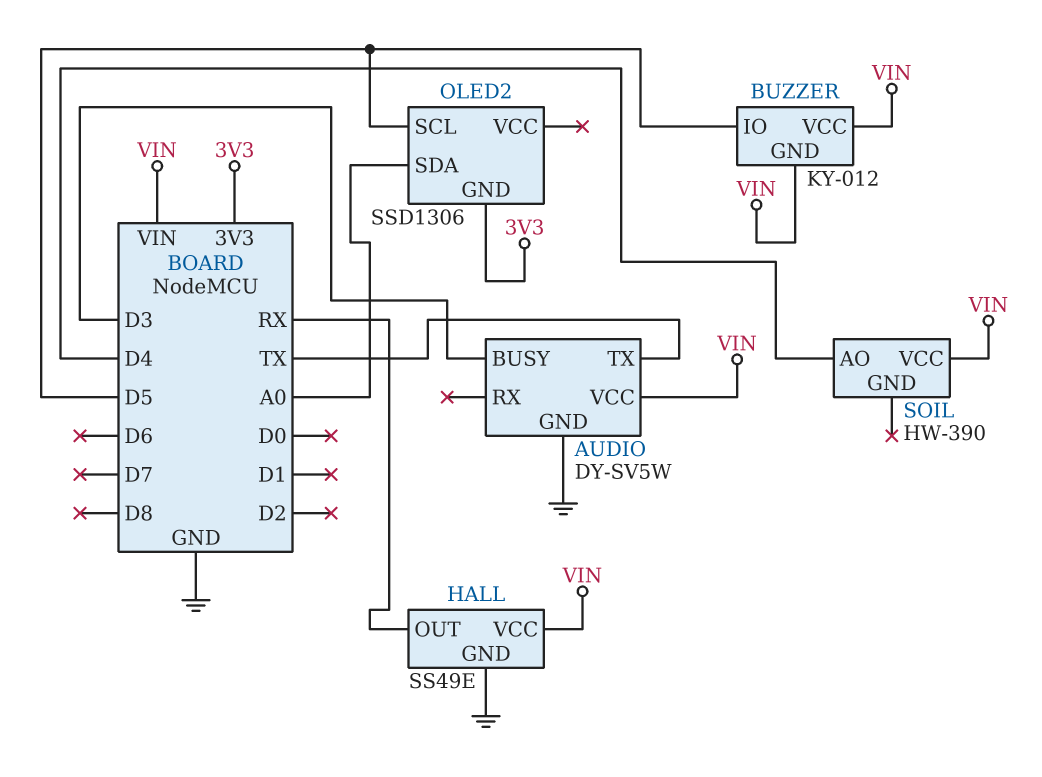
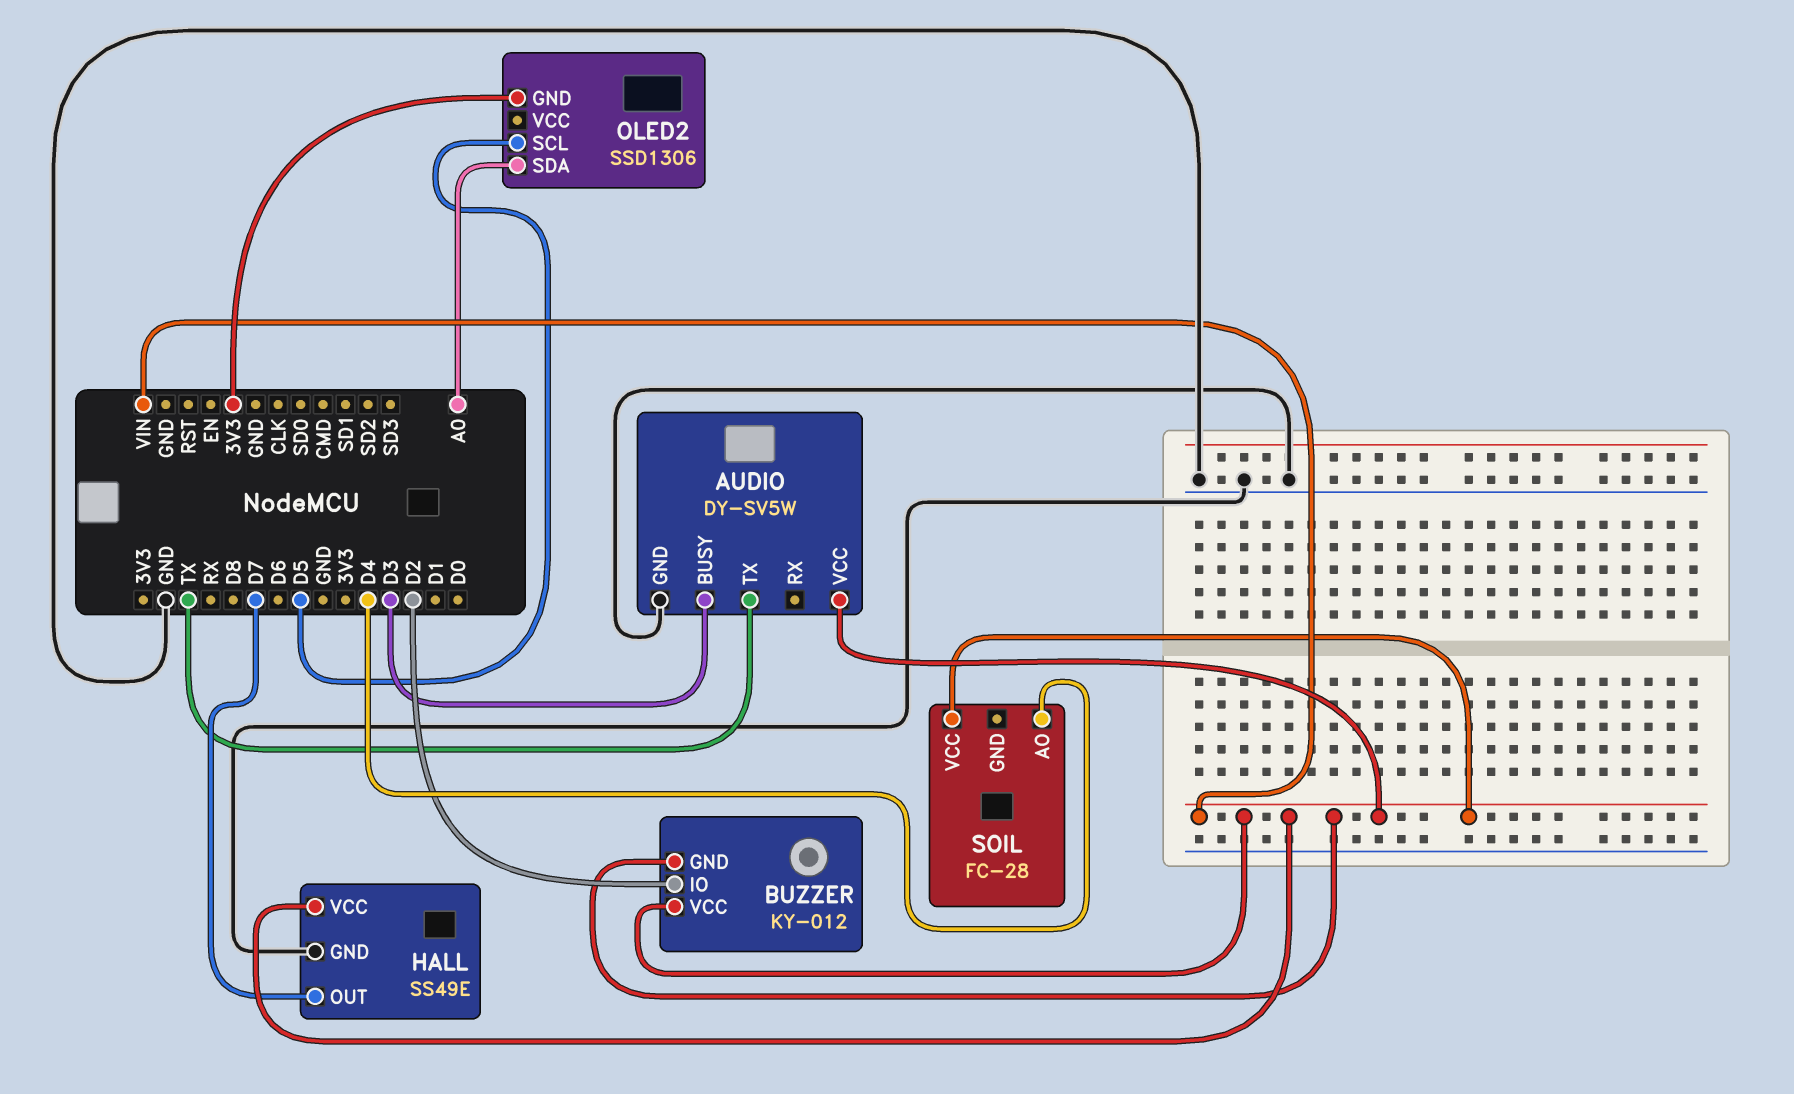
BUZZER pin IO: D5 -> D2
HALL pin OUT: RX -> D7
SOIL: HW-390 -> FC-28

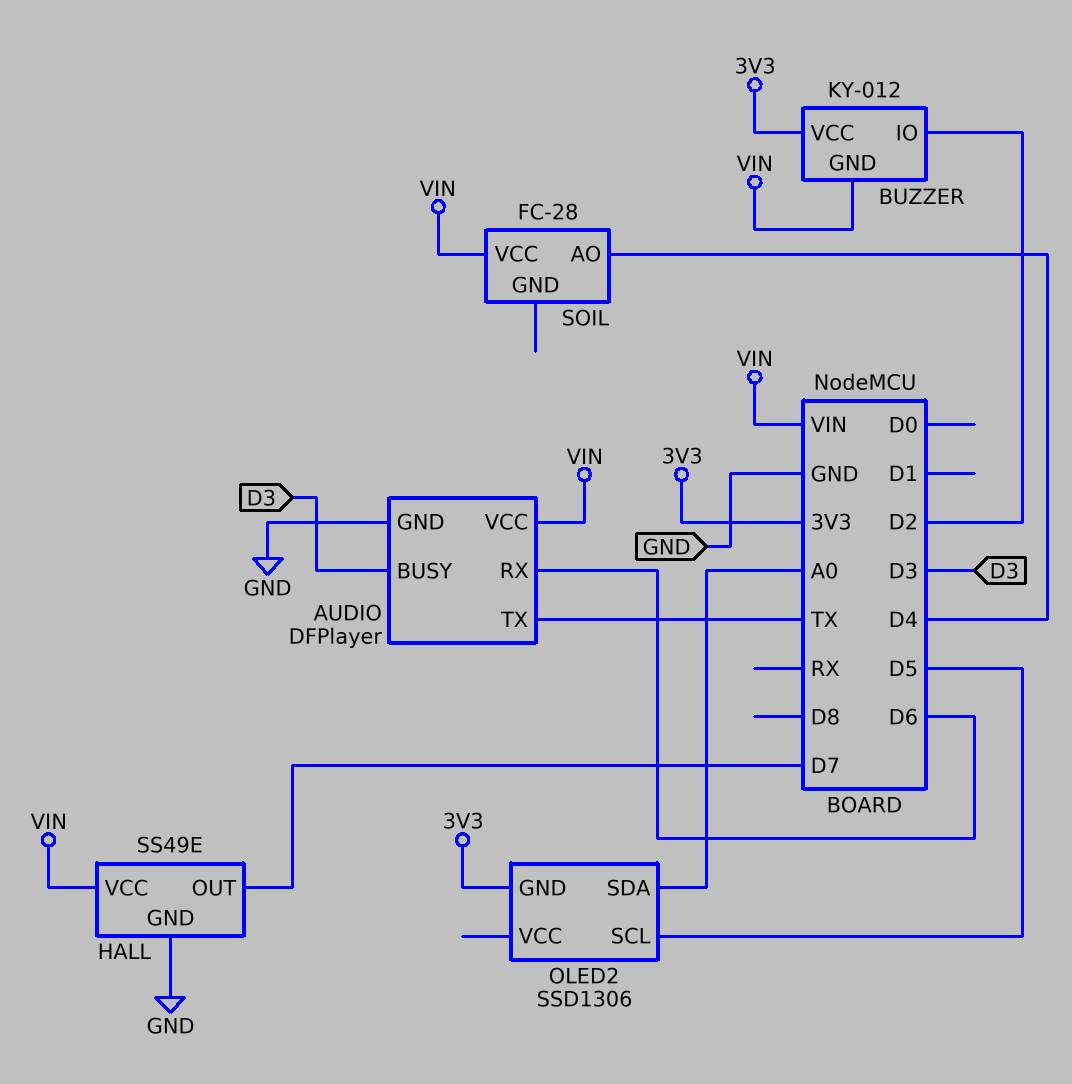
AUDIO: DY-SV5W -> DFPlayer
AUDIO pin RX: none -> D6
BUZZER pin VCC: VIN -> 3V3

